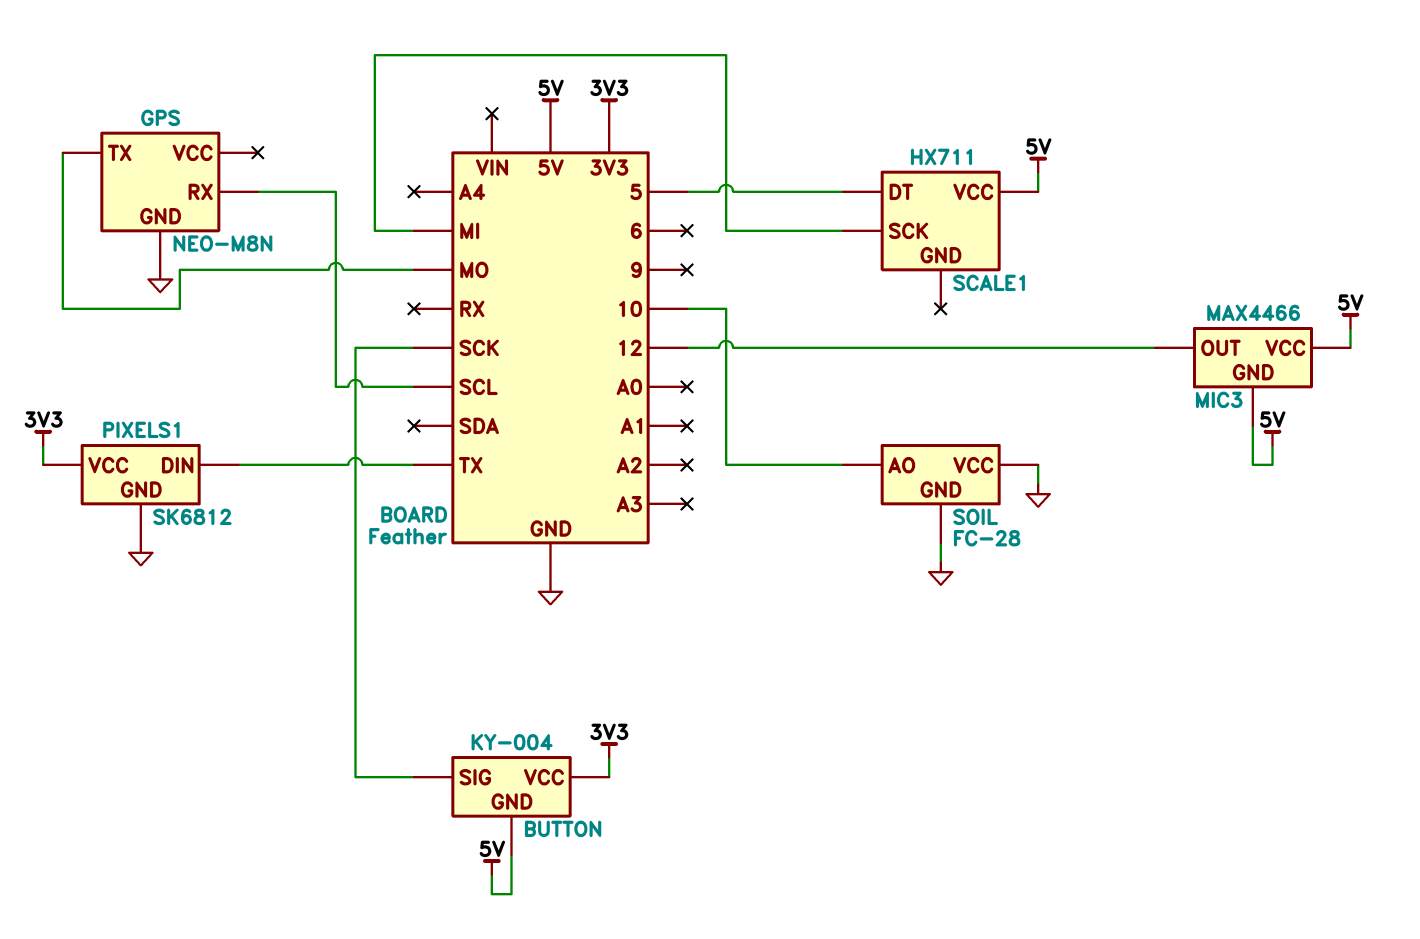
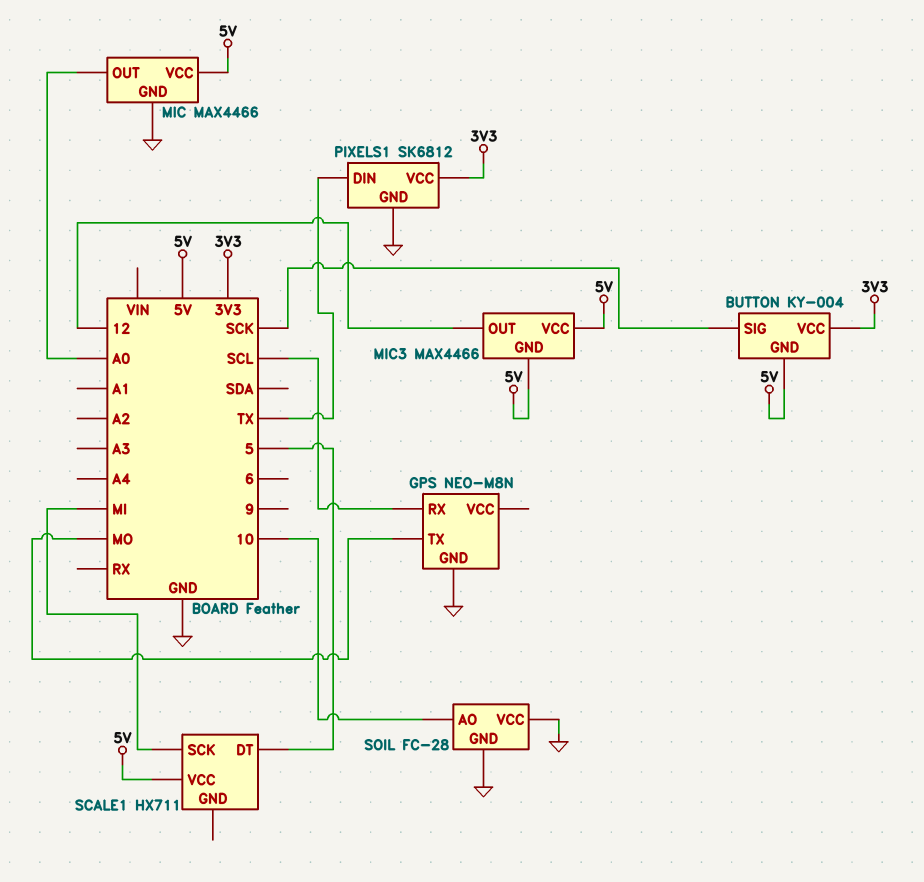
MIC: none -> MAX4466
MIC pin GND: none -> GND
MIC pin OUT: none -> A0
MIC pin VCC: none -> 5V

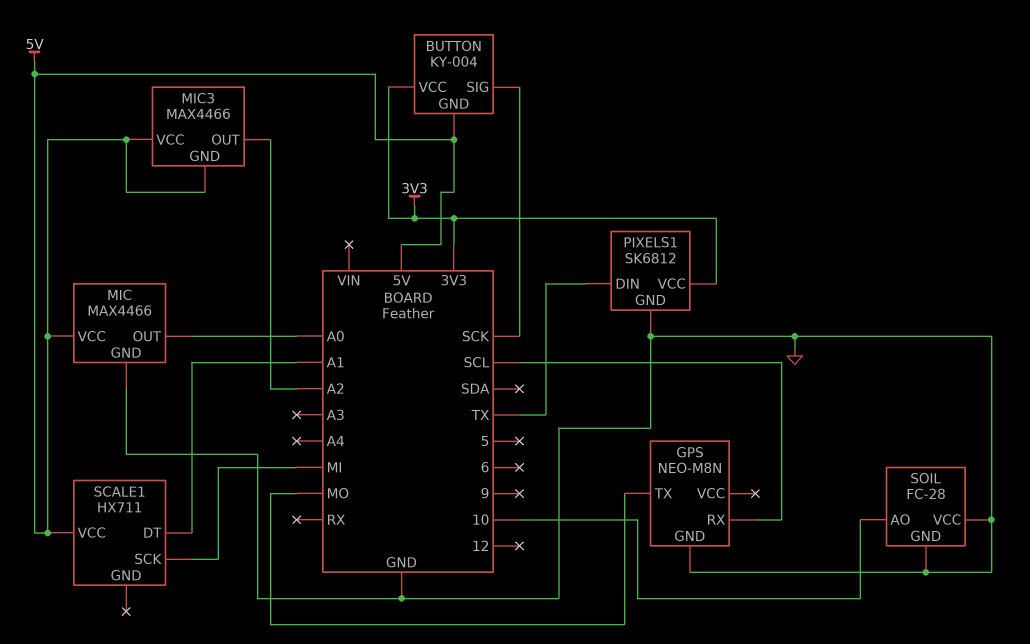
MIC3 pin OUT: 12 -> A2
SCALE1 pin DT: 5 -> A1

